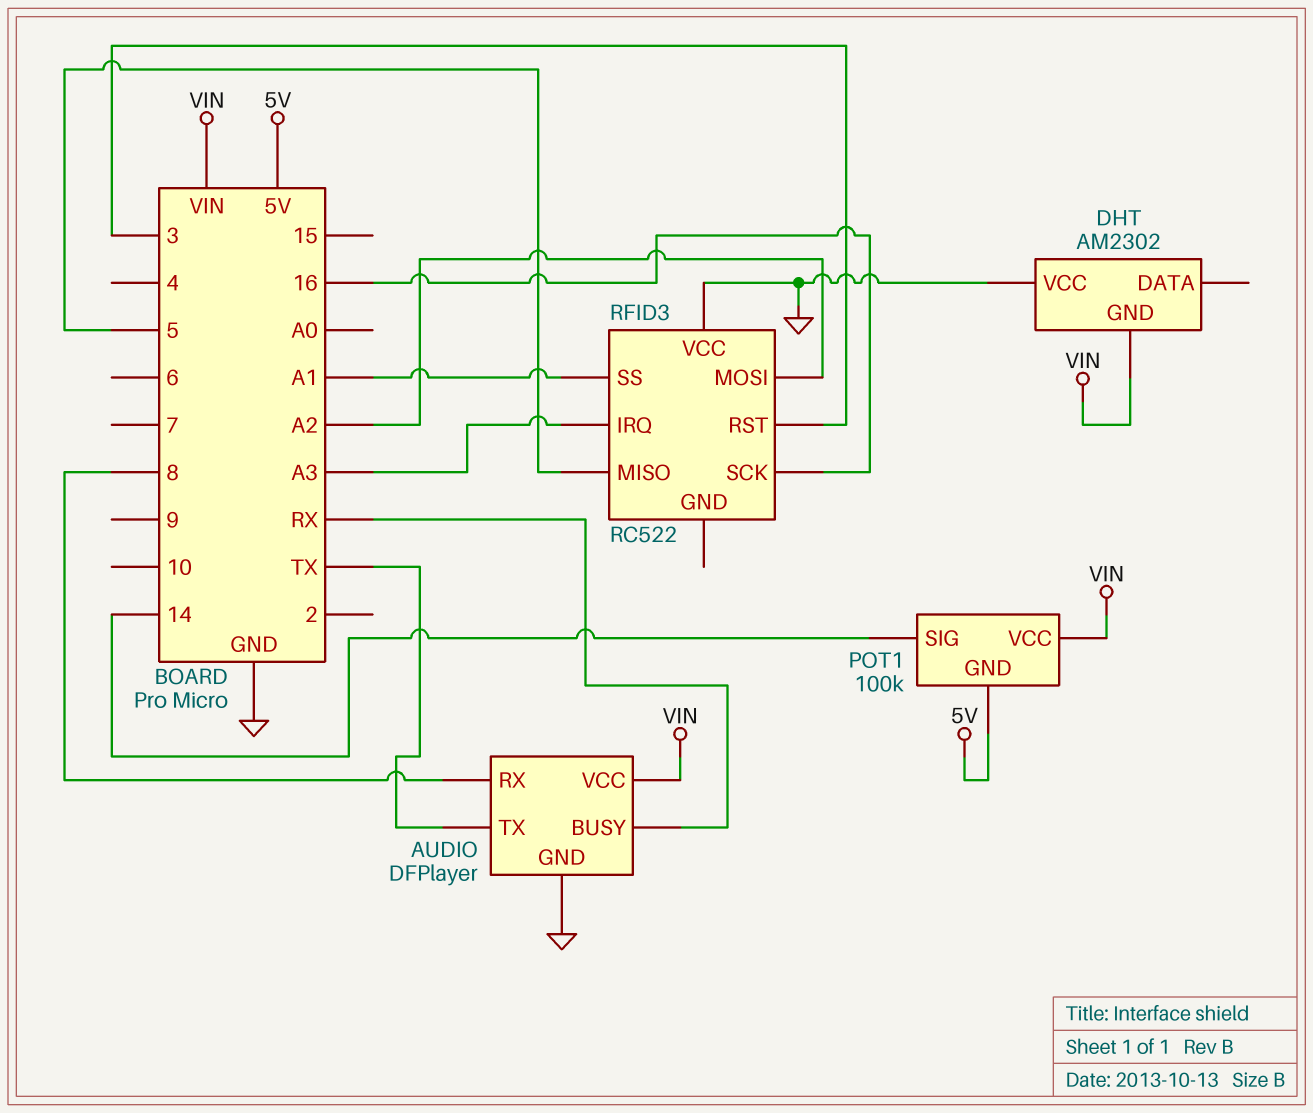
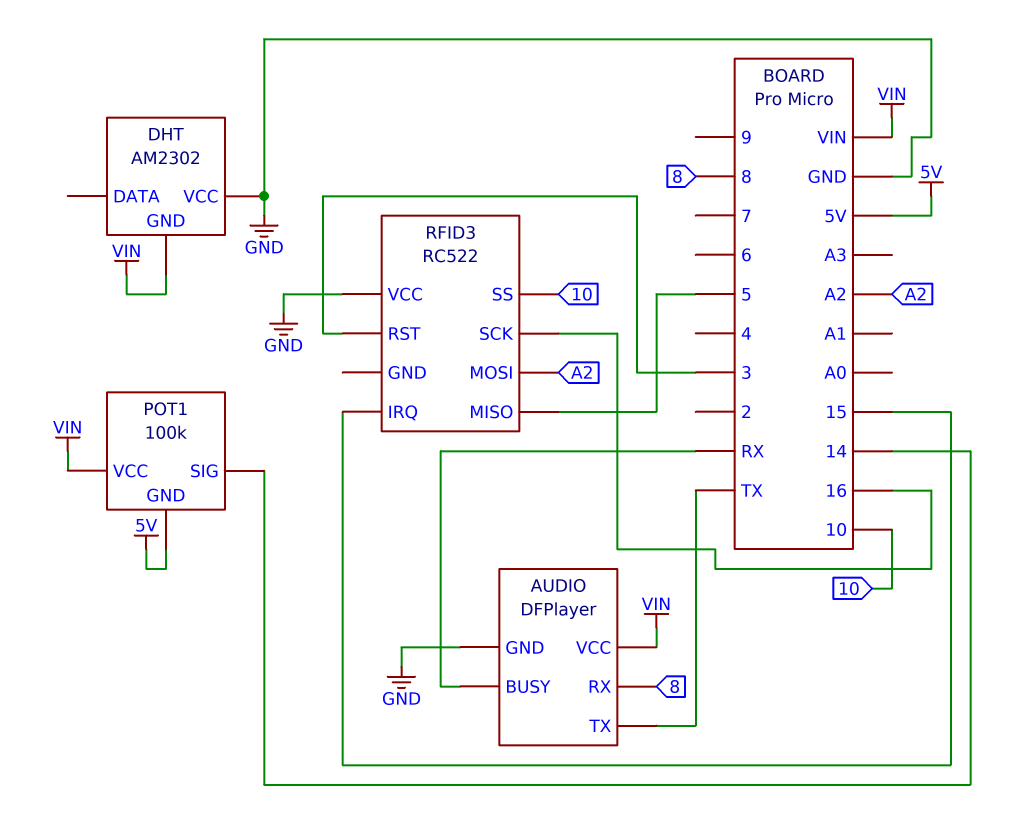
RFID3 pin IRQ: A3 -> 15
RFID3 pin SS: A1 -> 10

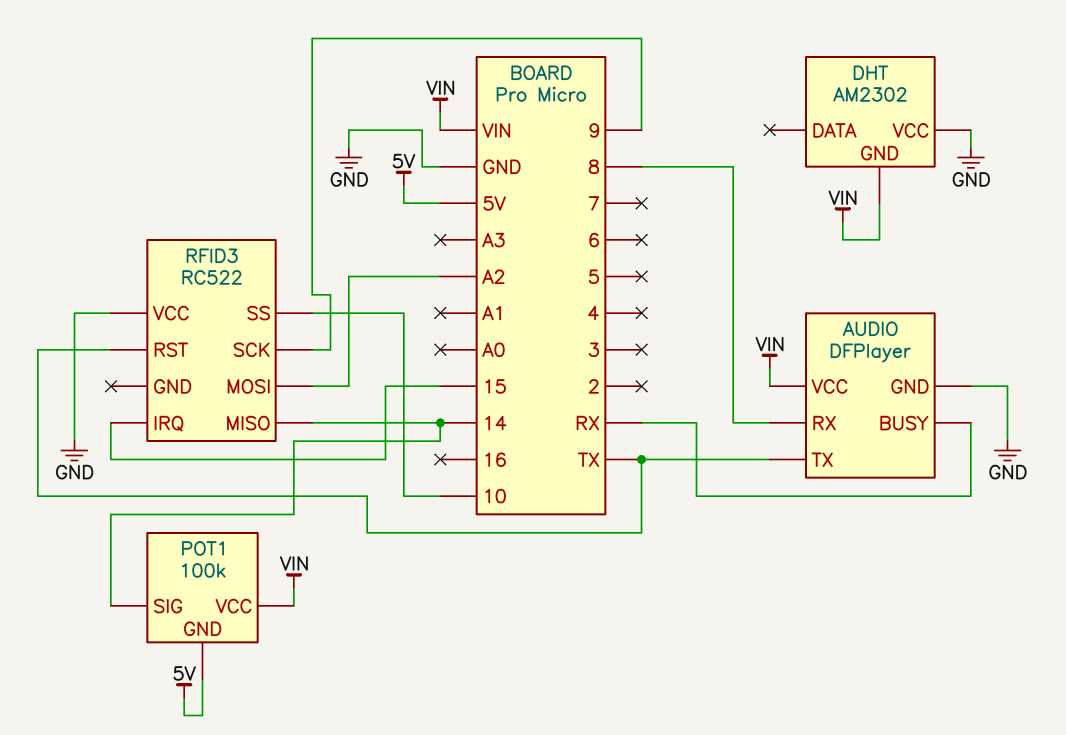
RFID3 pin MISO: 5 -> 14
RFID3 pin RST: 3 -> TX
RFID3 pin SCK: 16 -> 9

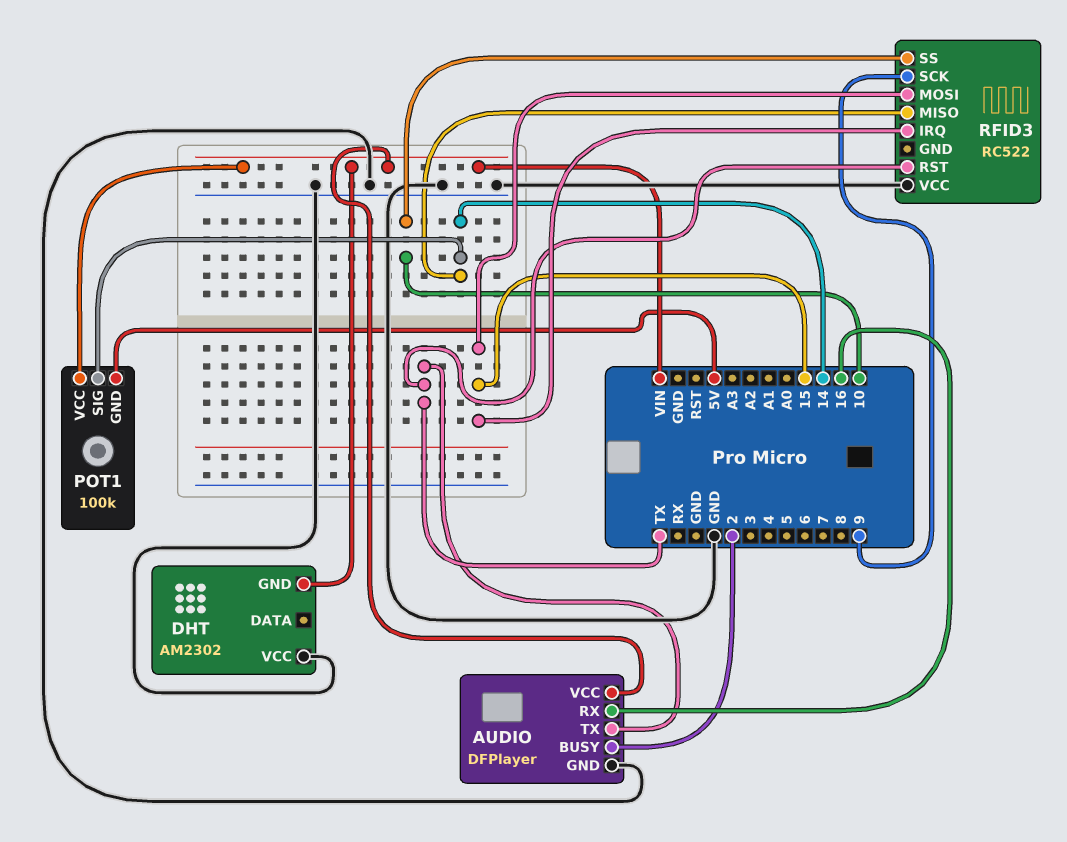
AUDIO pin BUSY: RX -> 2
AUDIO pin RX: 8 -> 16
RFID3 pin MOSI: A2 -> 15

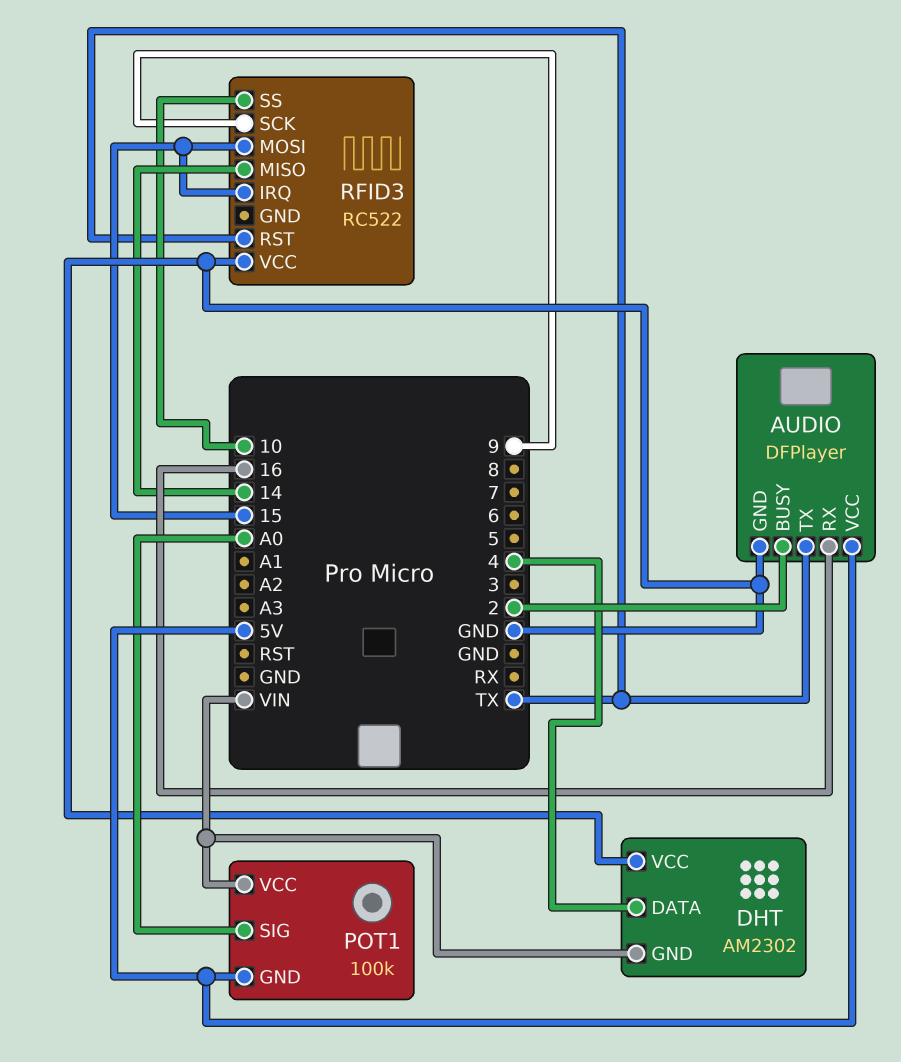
AUDIO pin VCC: VIN -> 5V
DHT pin DATA: none -> 4
POT1 pin SIG: 14 -> A0

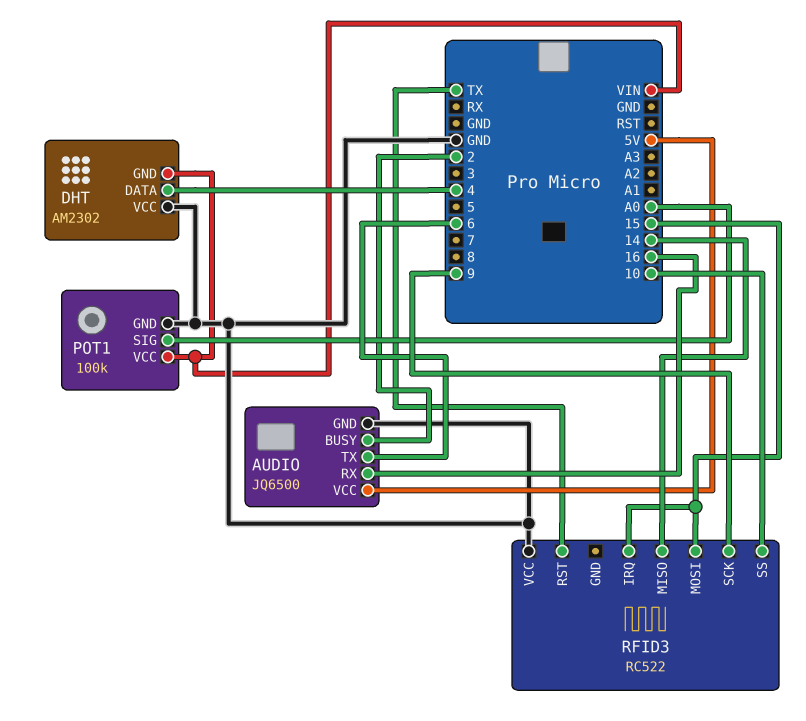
AUDIO: DFPlayer -> JQ6500
AUDIO pin TX: TX -> 6
POT1 pin GND: 5V -> GND

